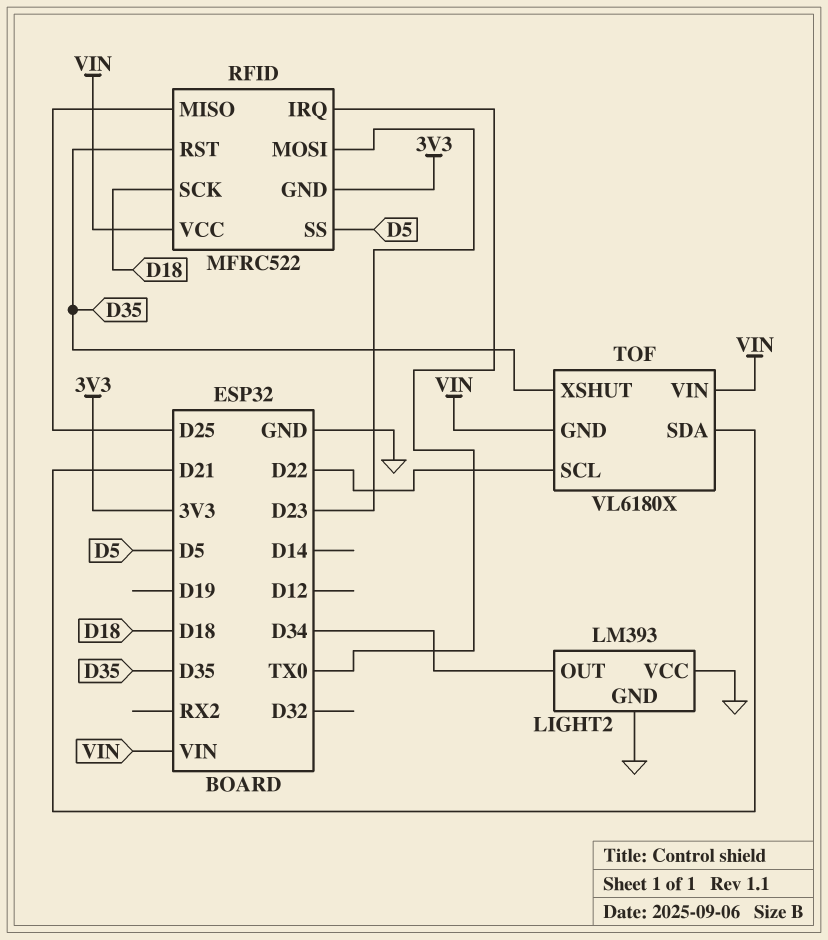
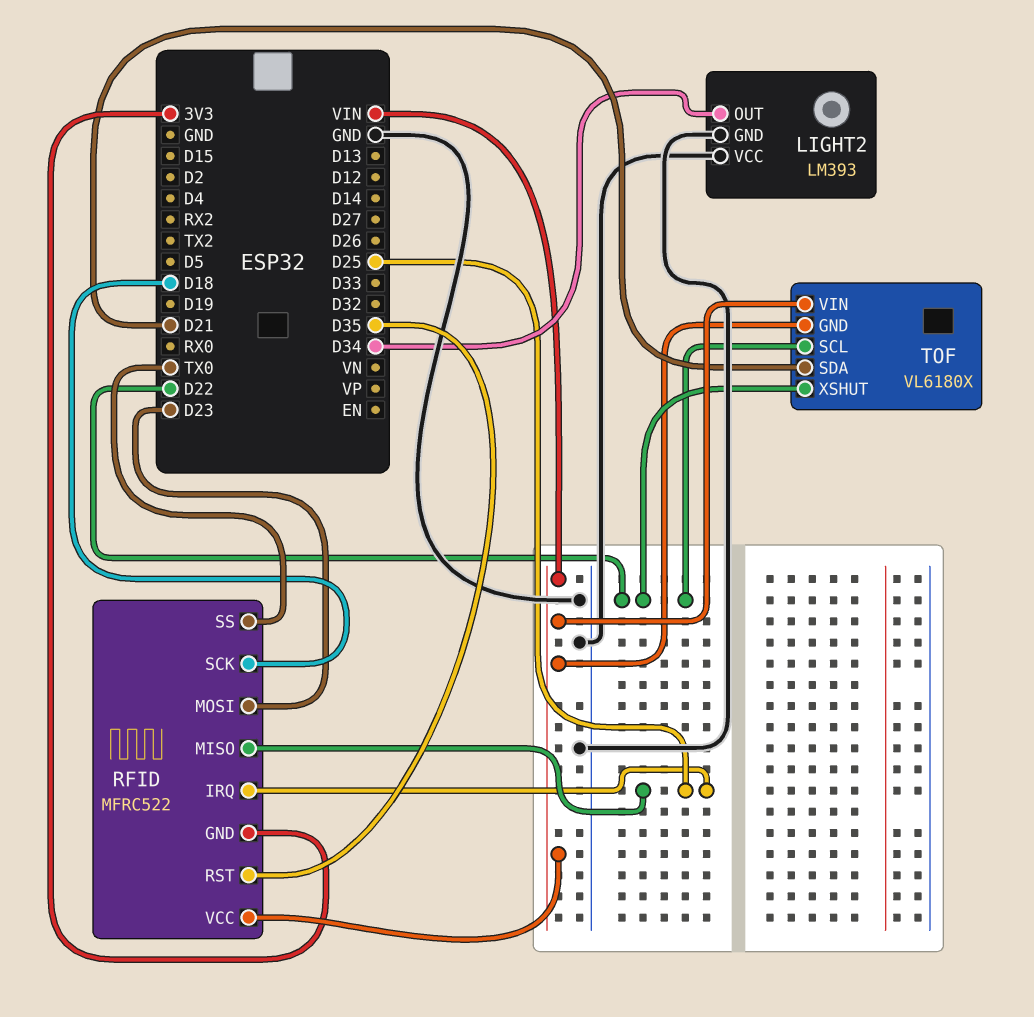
RFID pin IRQ: TX0 -> D25
RFID pin SS: D5 -> TX0
TOF pin XSHUT: D35 -> D22

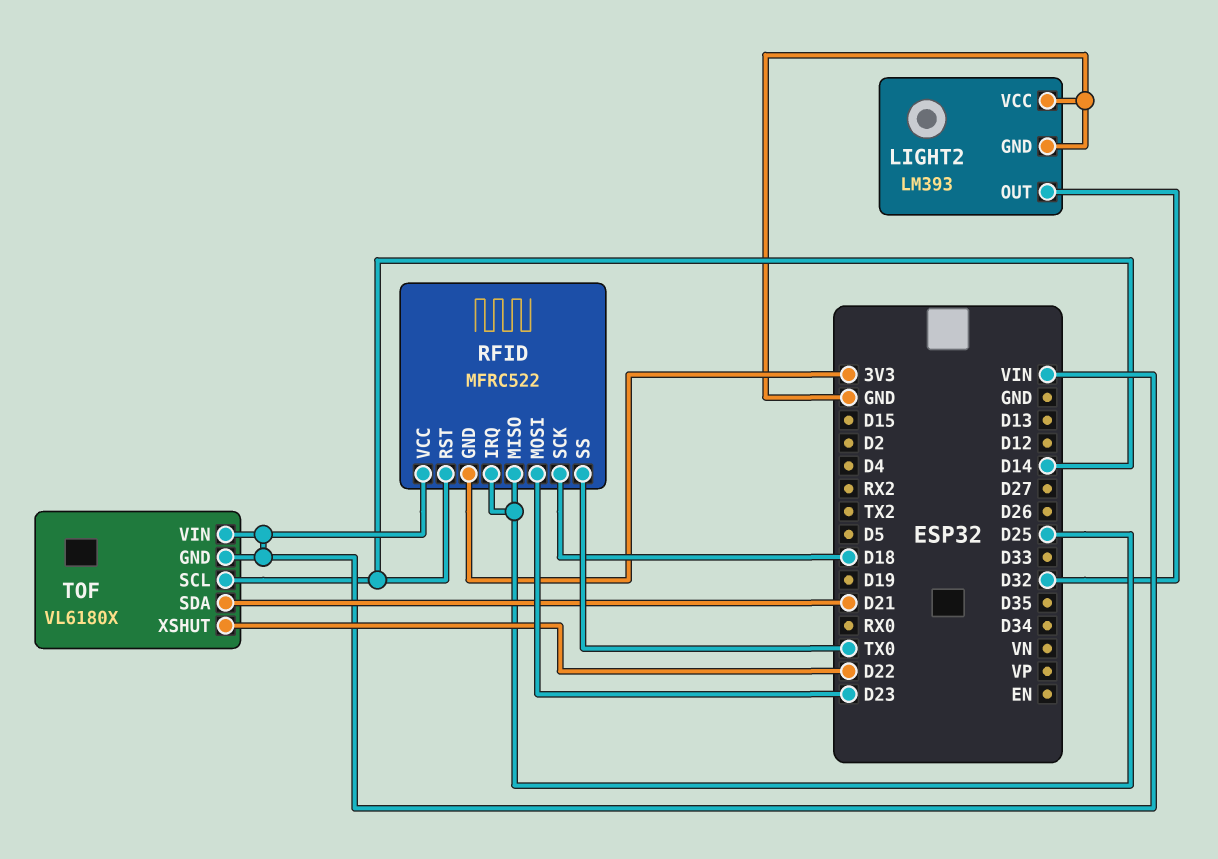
LIGHT2 pin OUT: D34 -> D32
RFID pin RST: D35 -> D14
TOF pin SCL: D22 -> D14

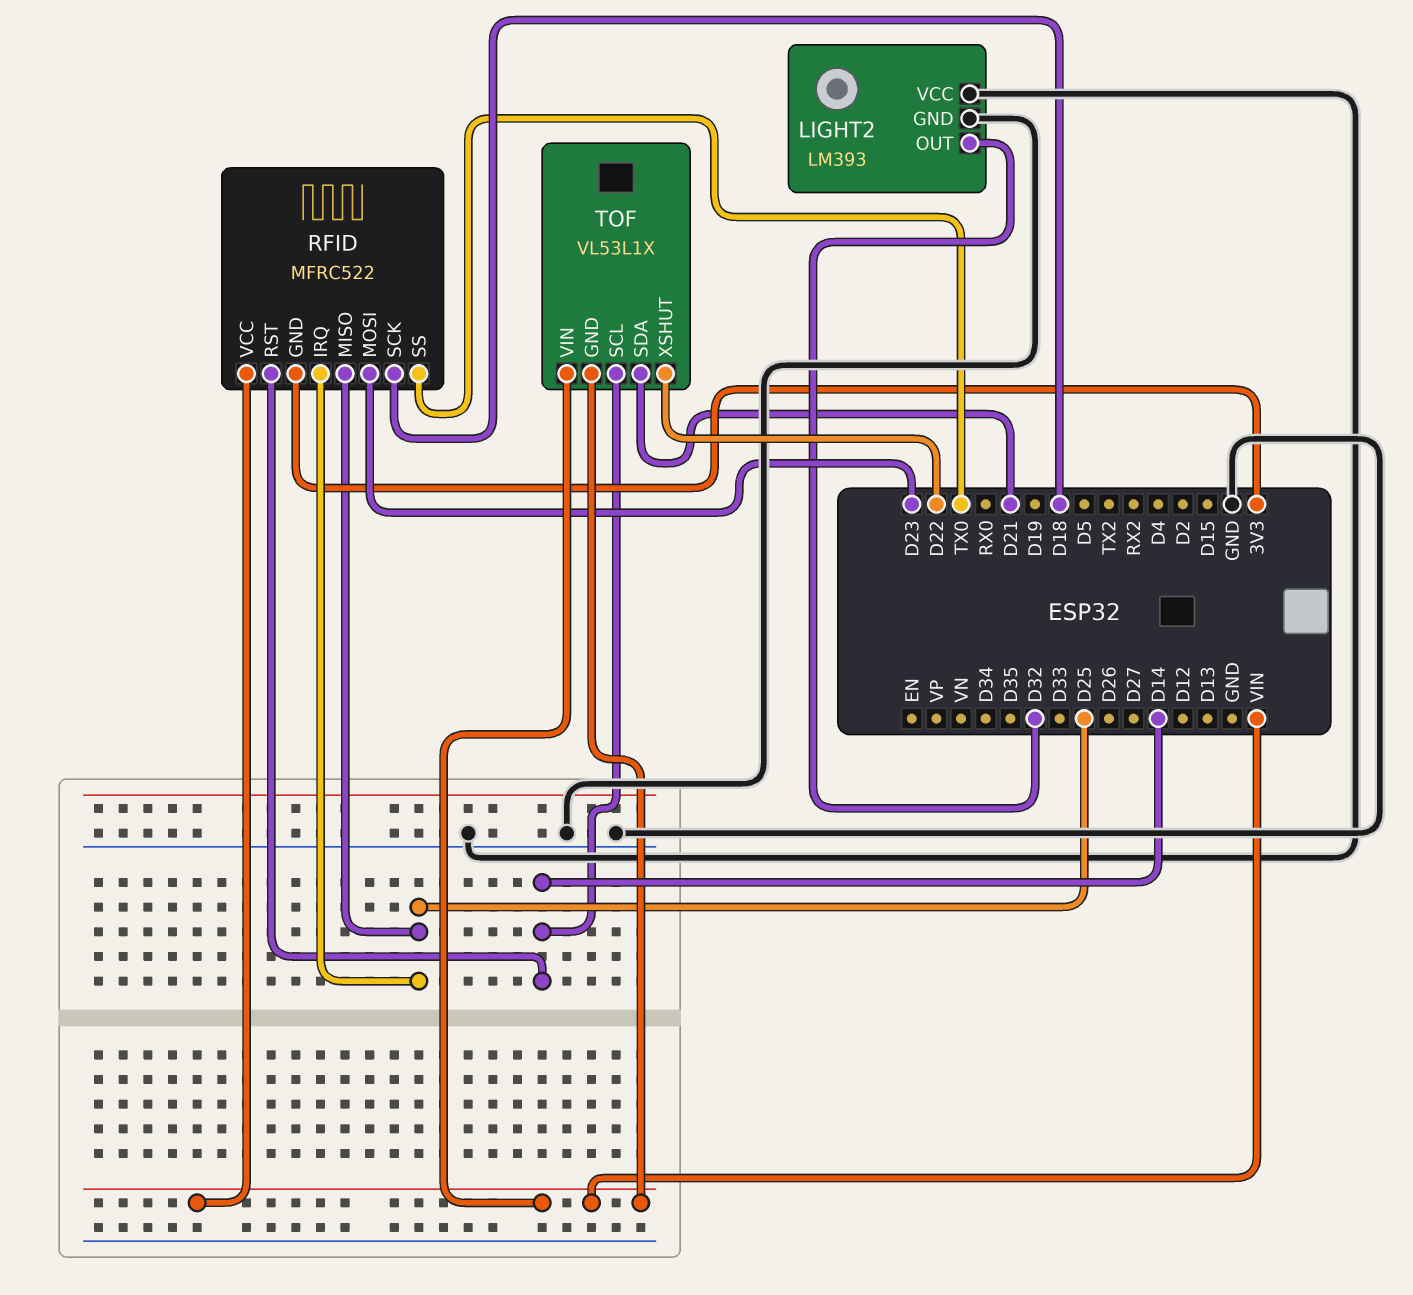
TOF: VL6180X -> VL53L1X

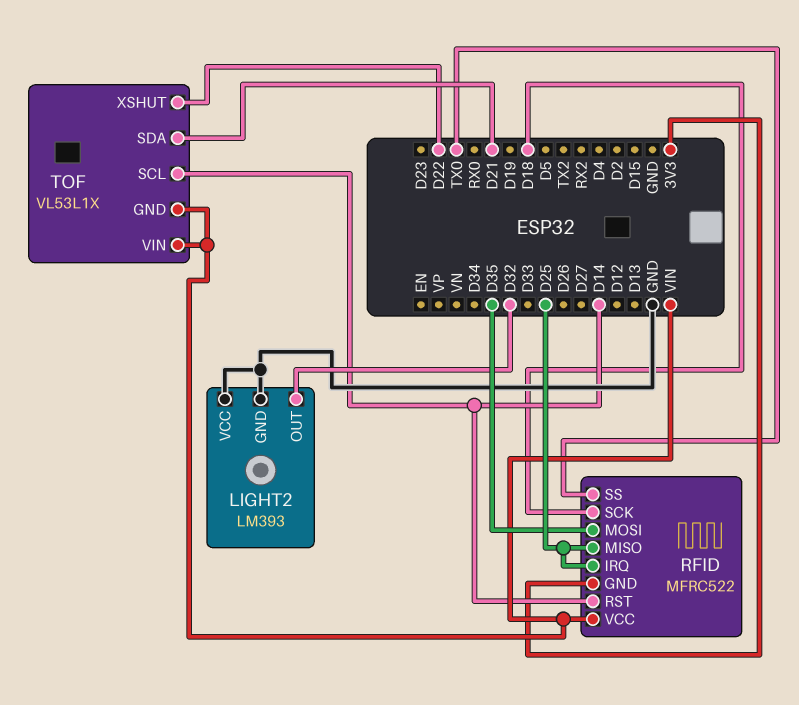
RFID pin MOSI: D23 -> D35

